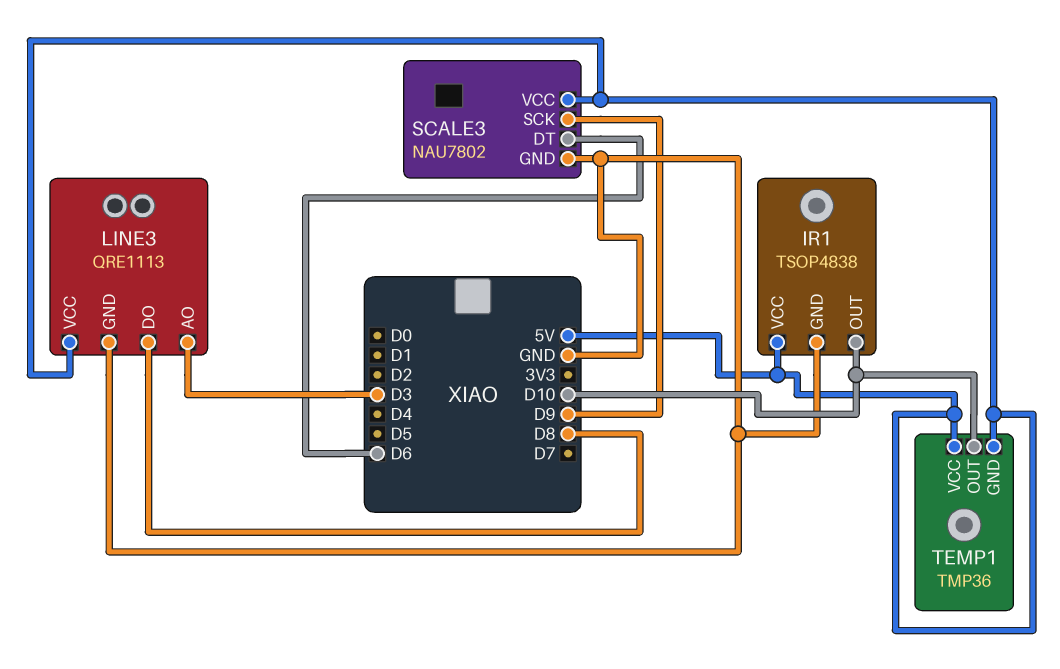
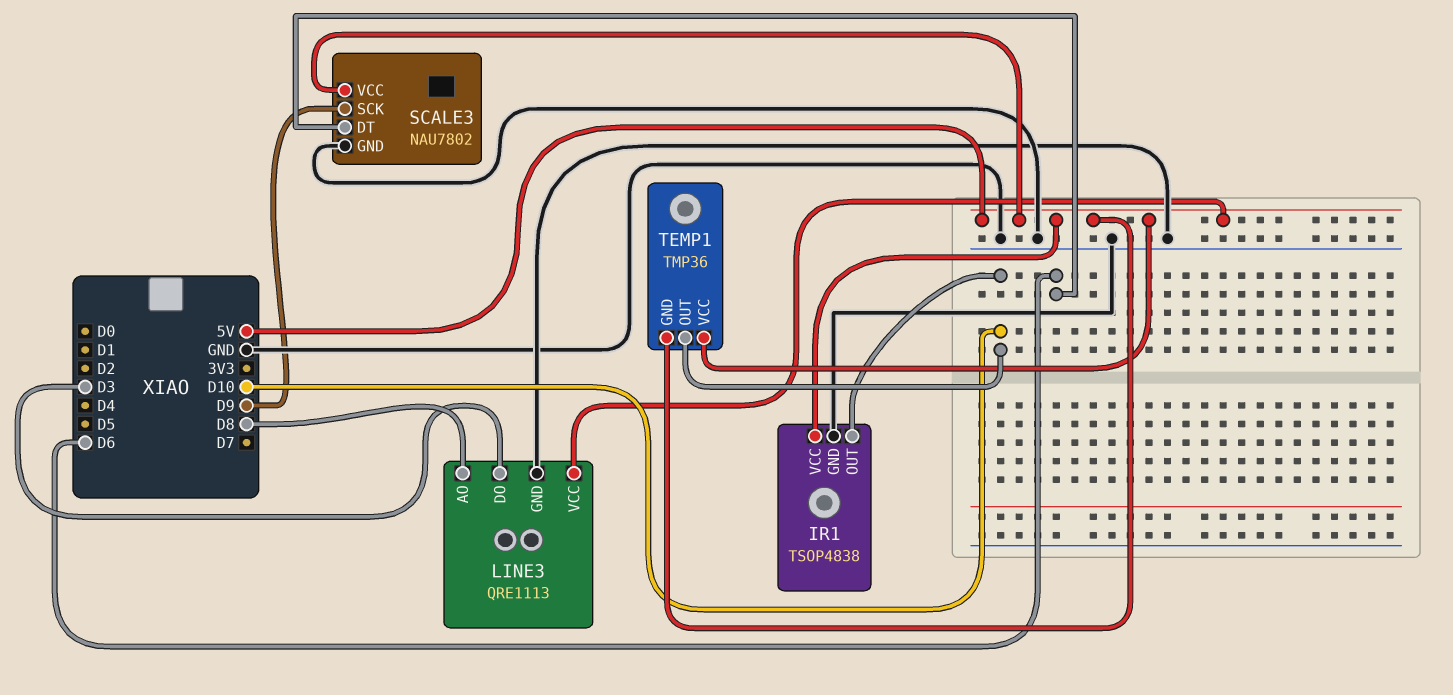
LINE3 pin AO: D3 -> D8
LINE3 pin DO: D8 -> D3

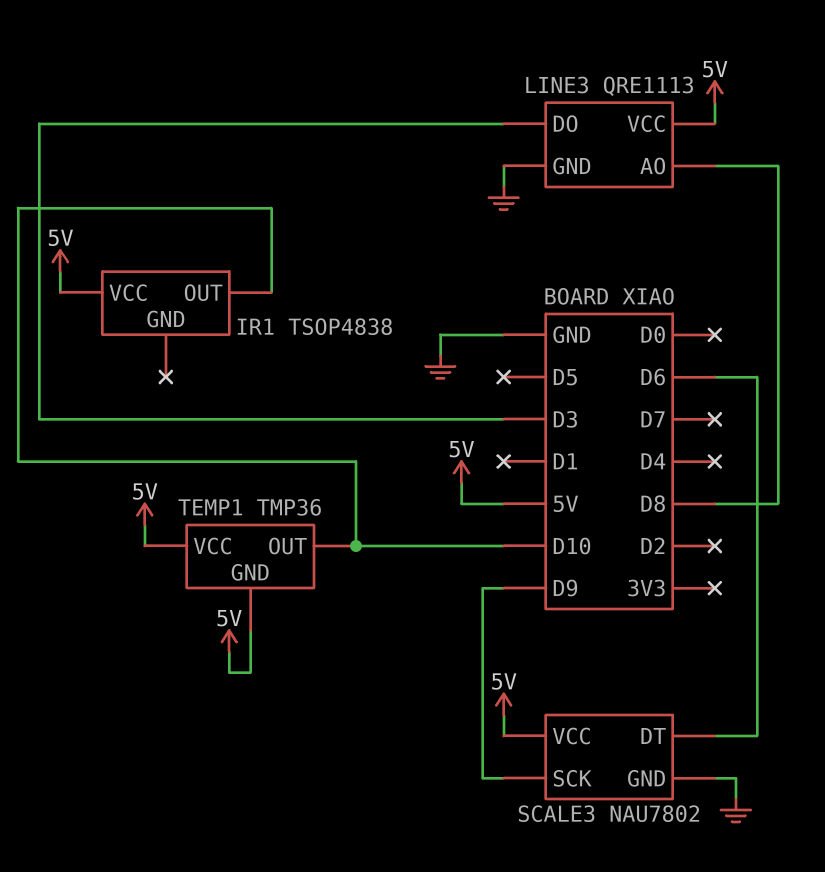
IR1 pin GND: GND -> none

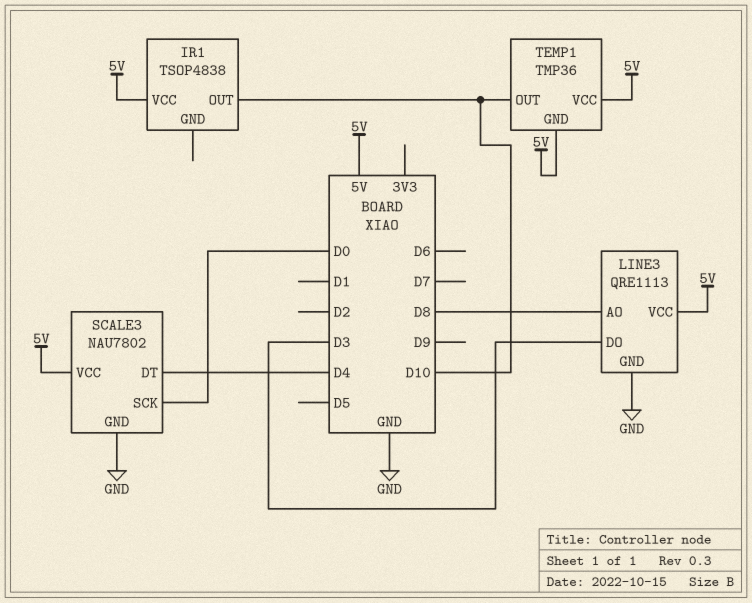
SCALE3 pin DT: D6 -> D4
SCALE3 pin SCK: D9 -> D0

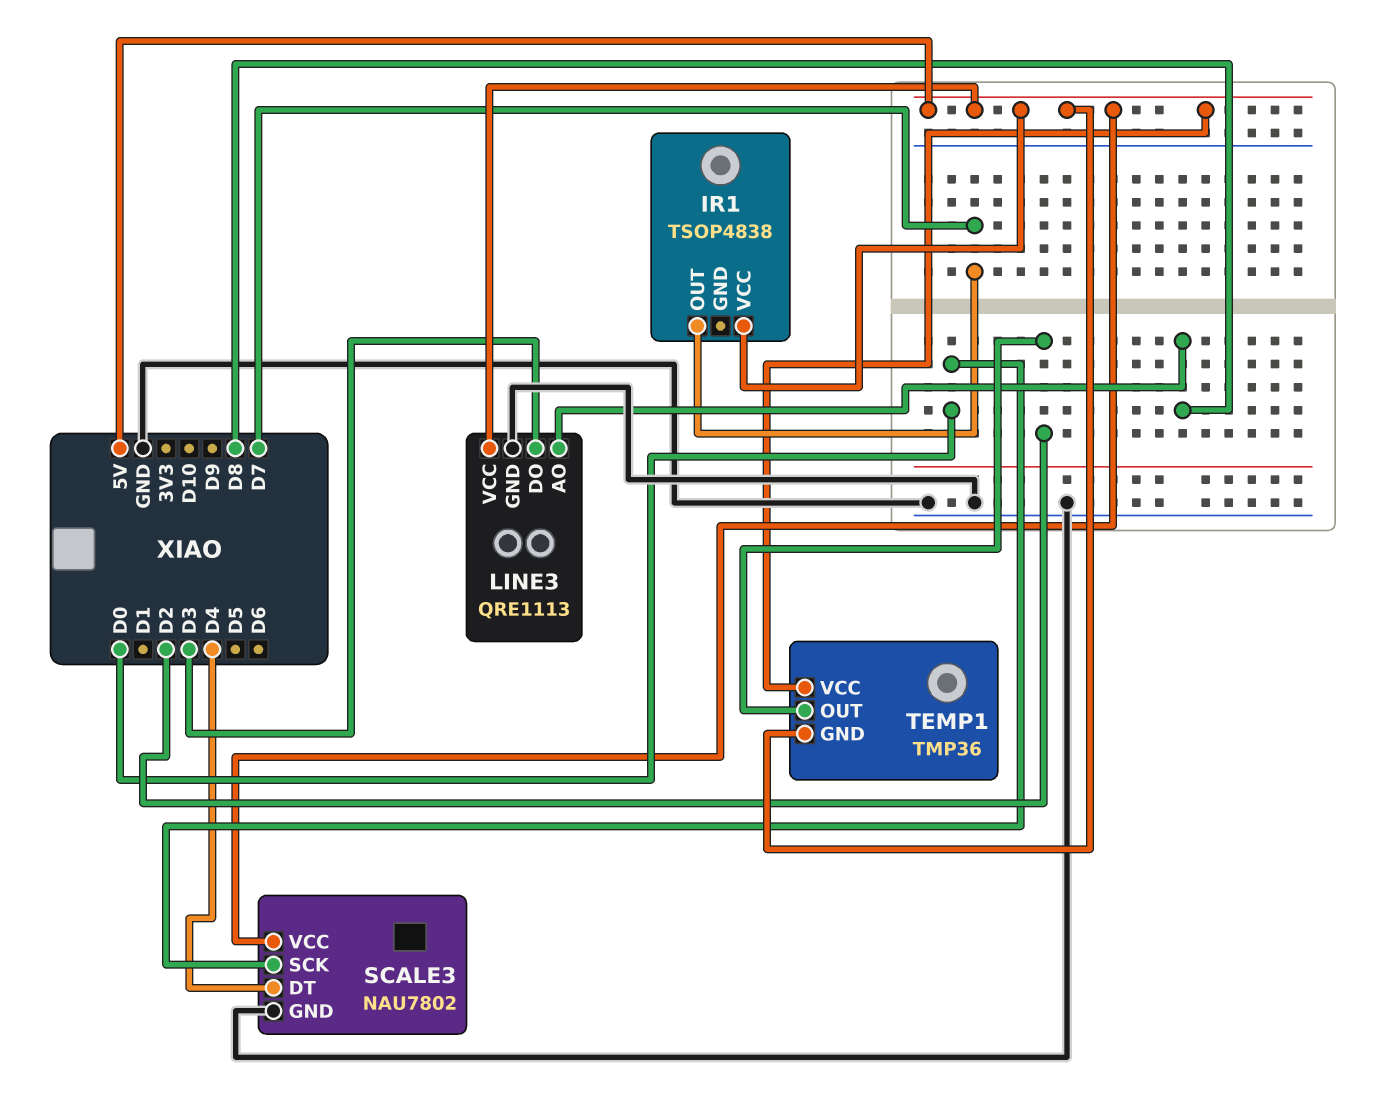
IR1 pin OUT: D10 -> D7
TEMP1 pin OUT: D10 -> D2

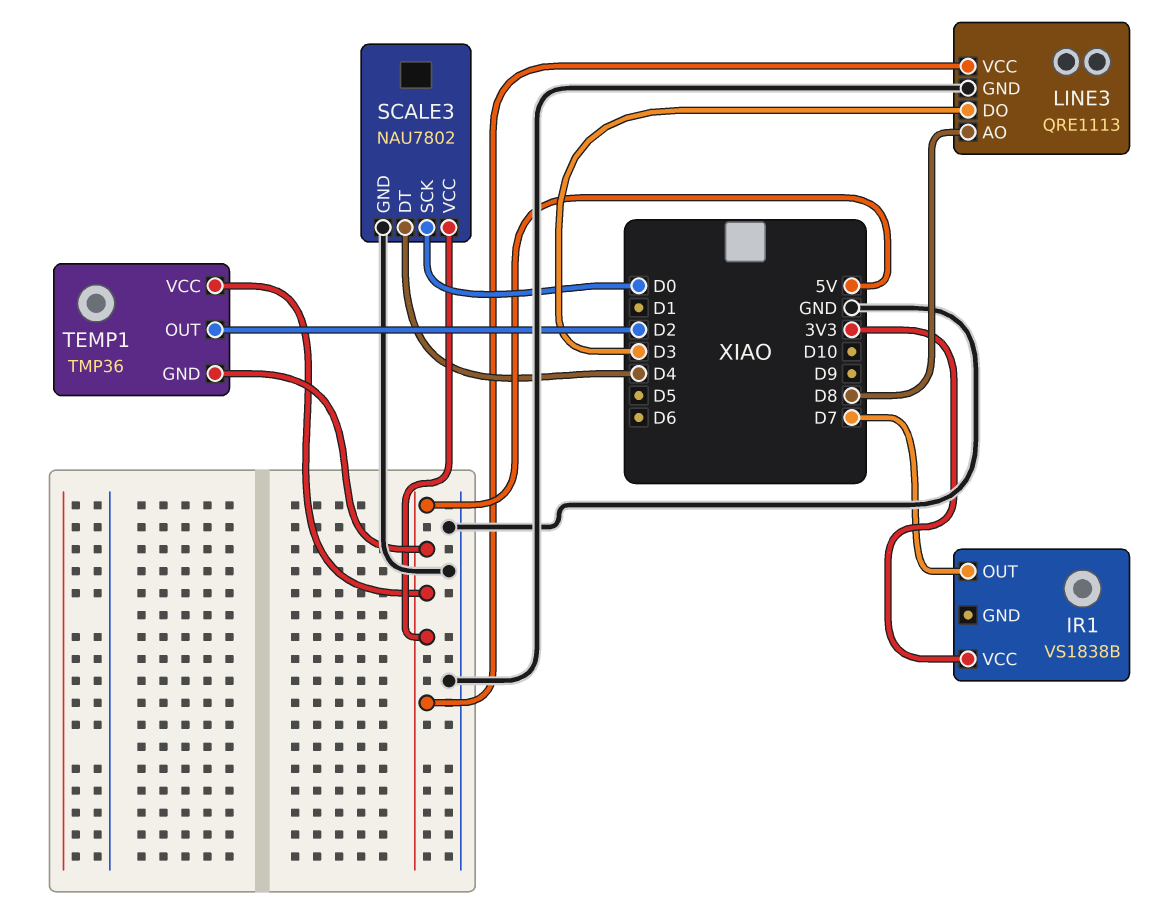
IR1: TSOP4838 -> VS1838B
IR1 pin VCC: 5V -> 3V3

